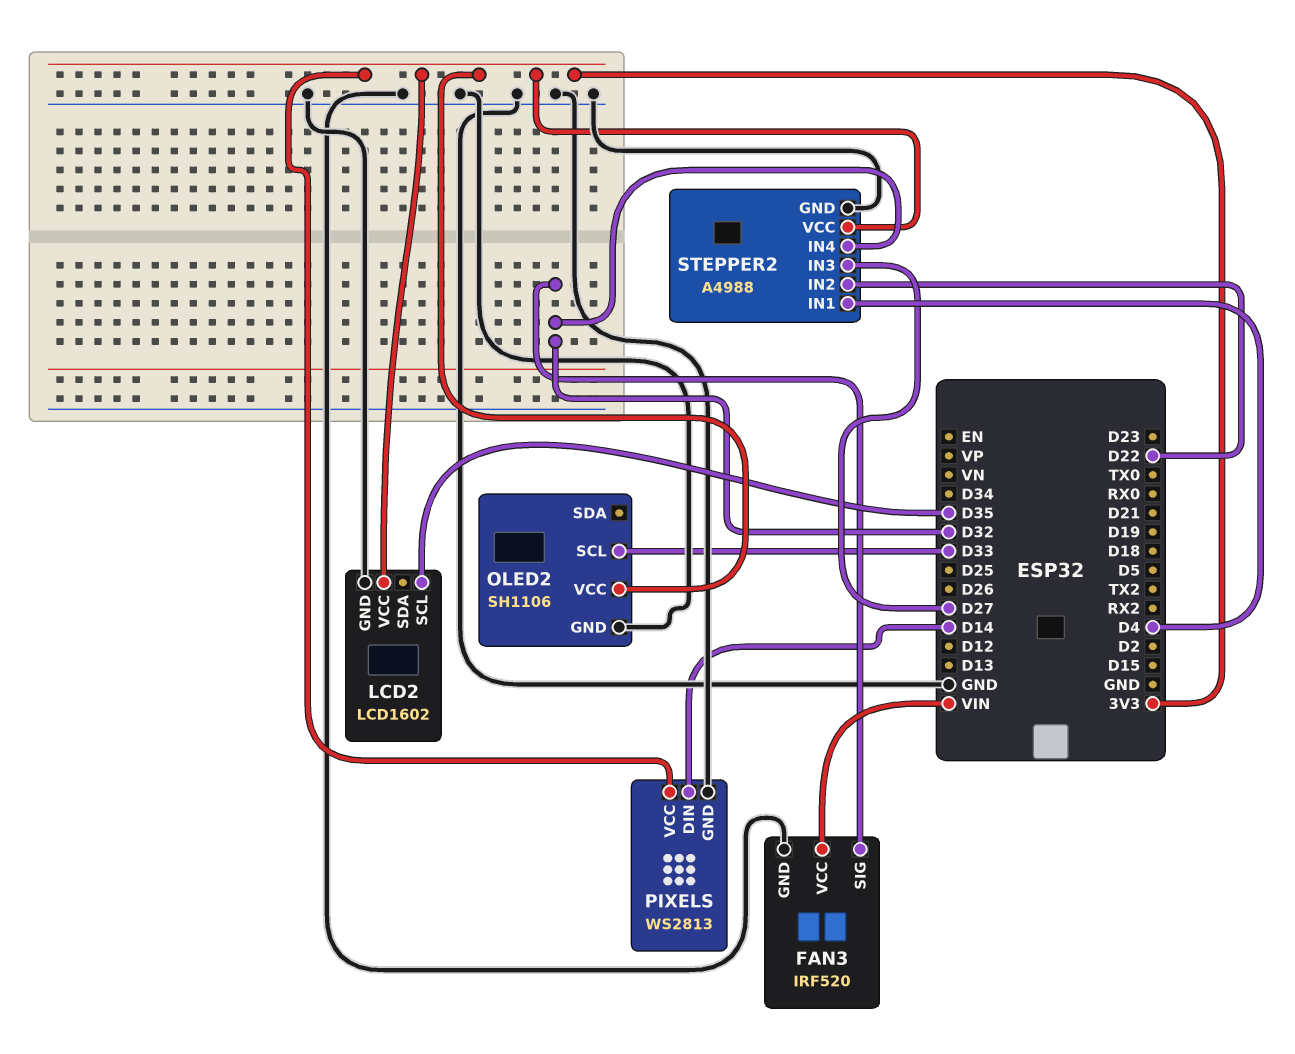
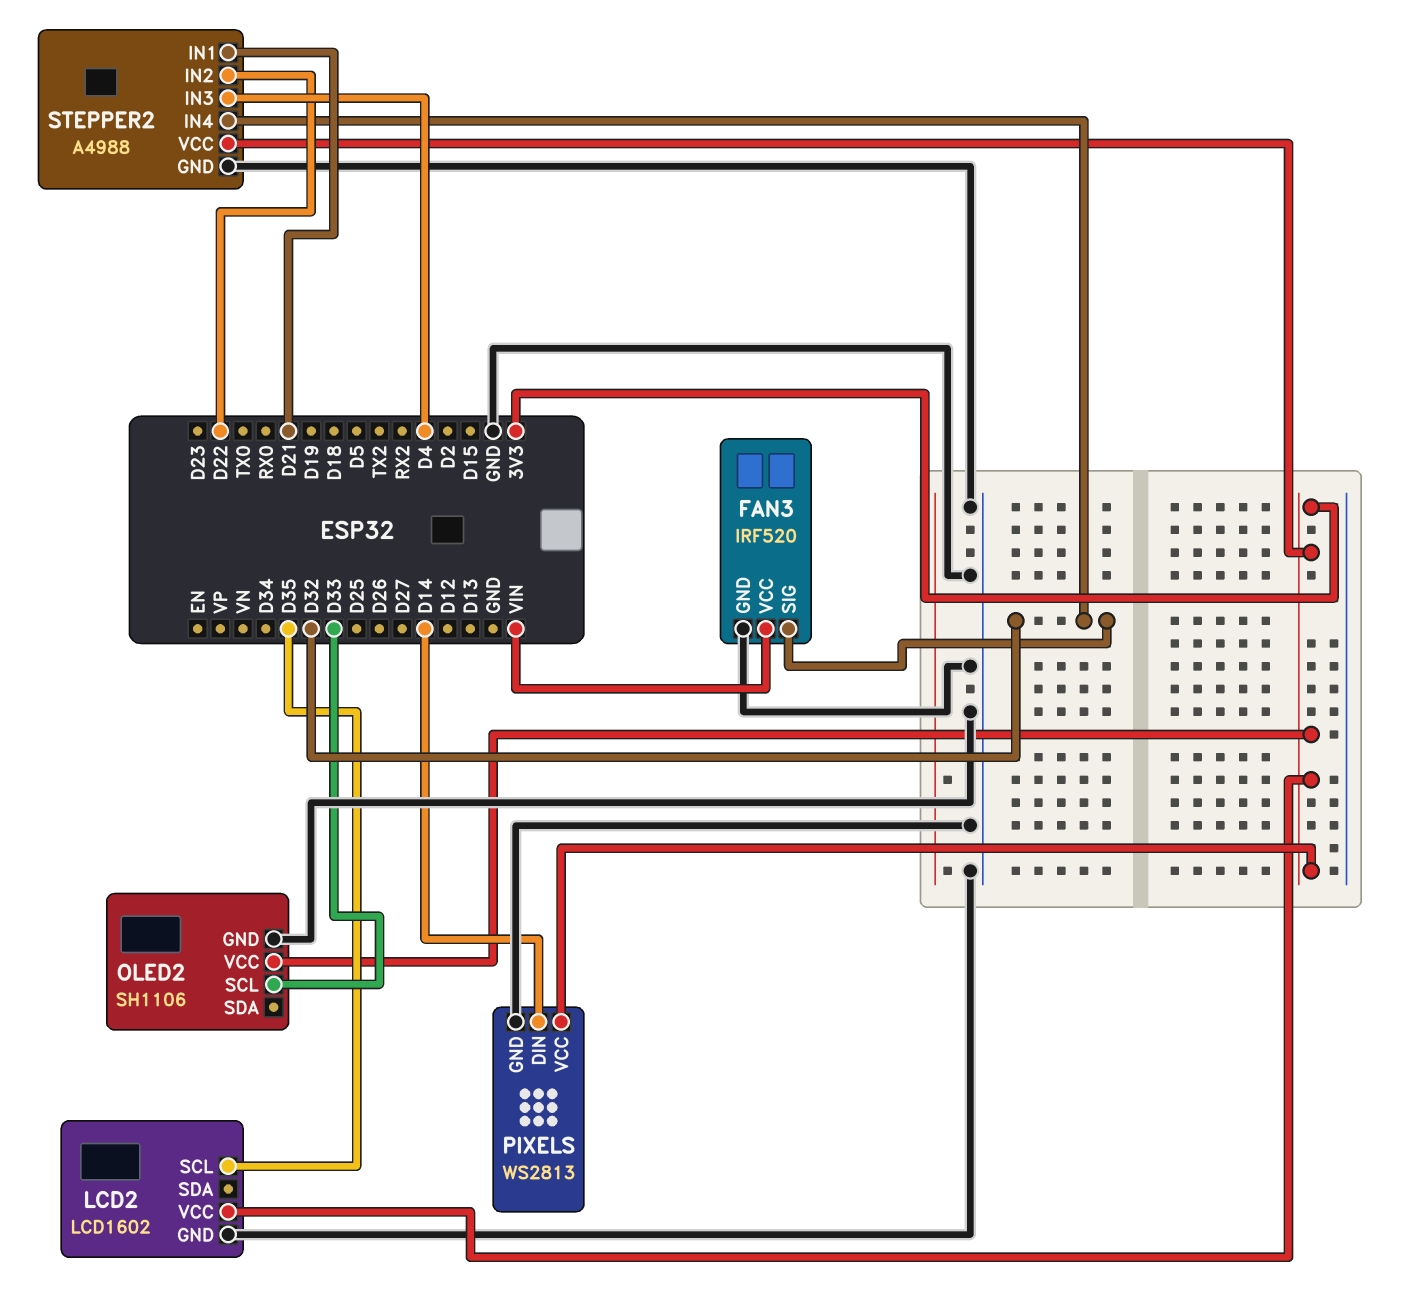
STEPPER2 pin IN1: D4 -> D21
STEPPER2 pin IN3: D27 -> D4

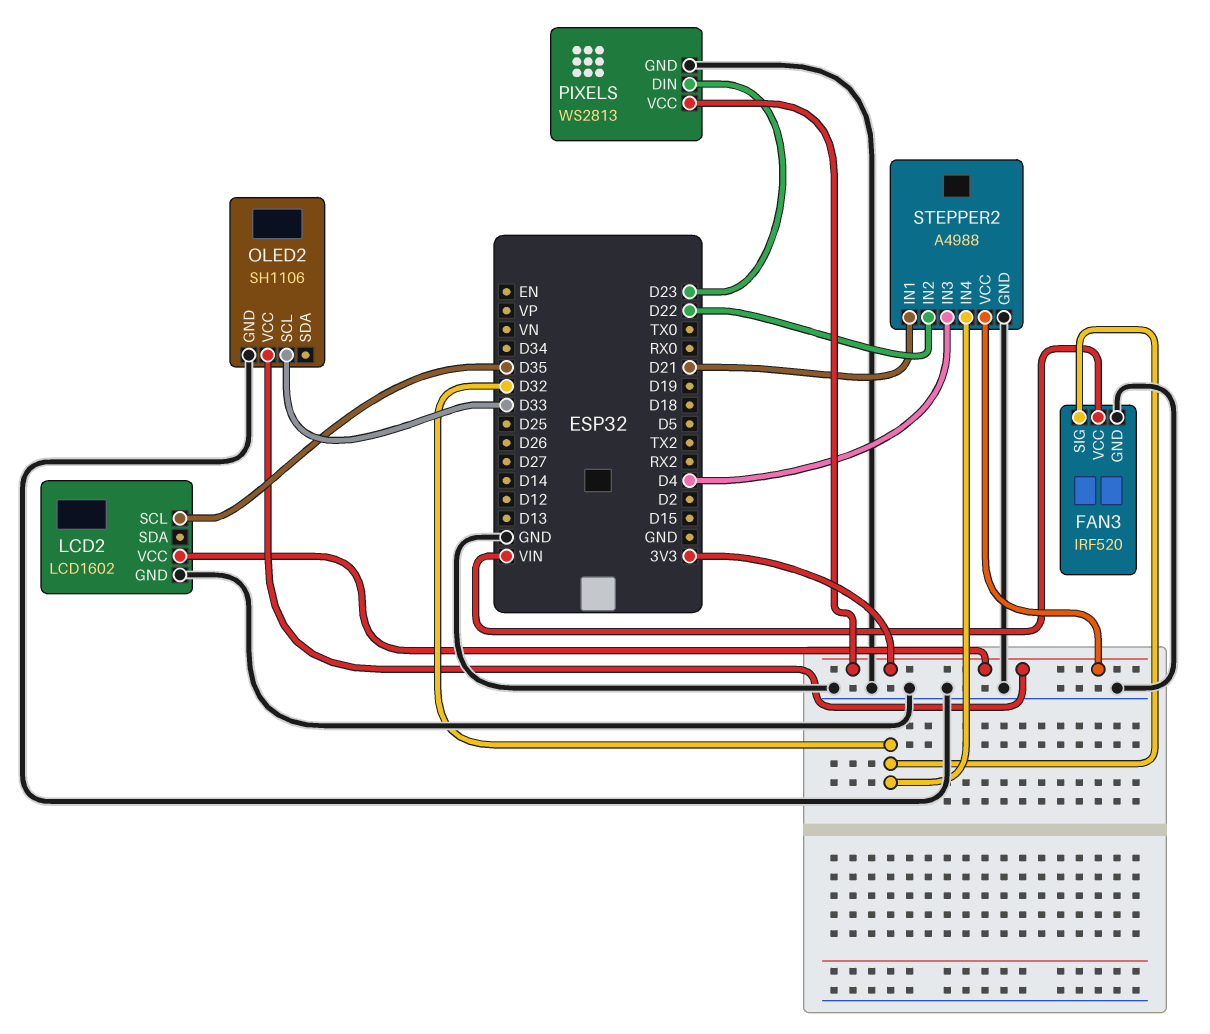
PIXELS pin DIN: D14 -> D23

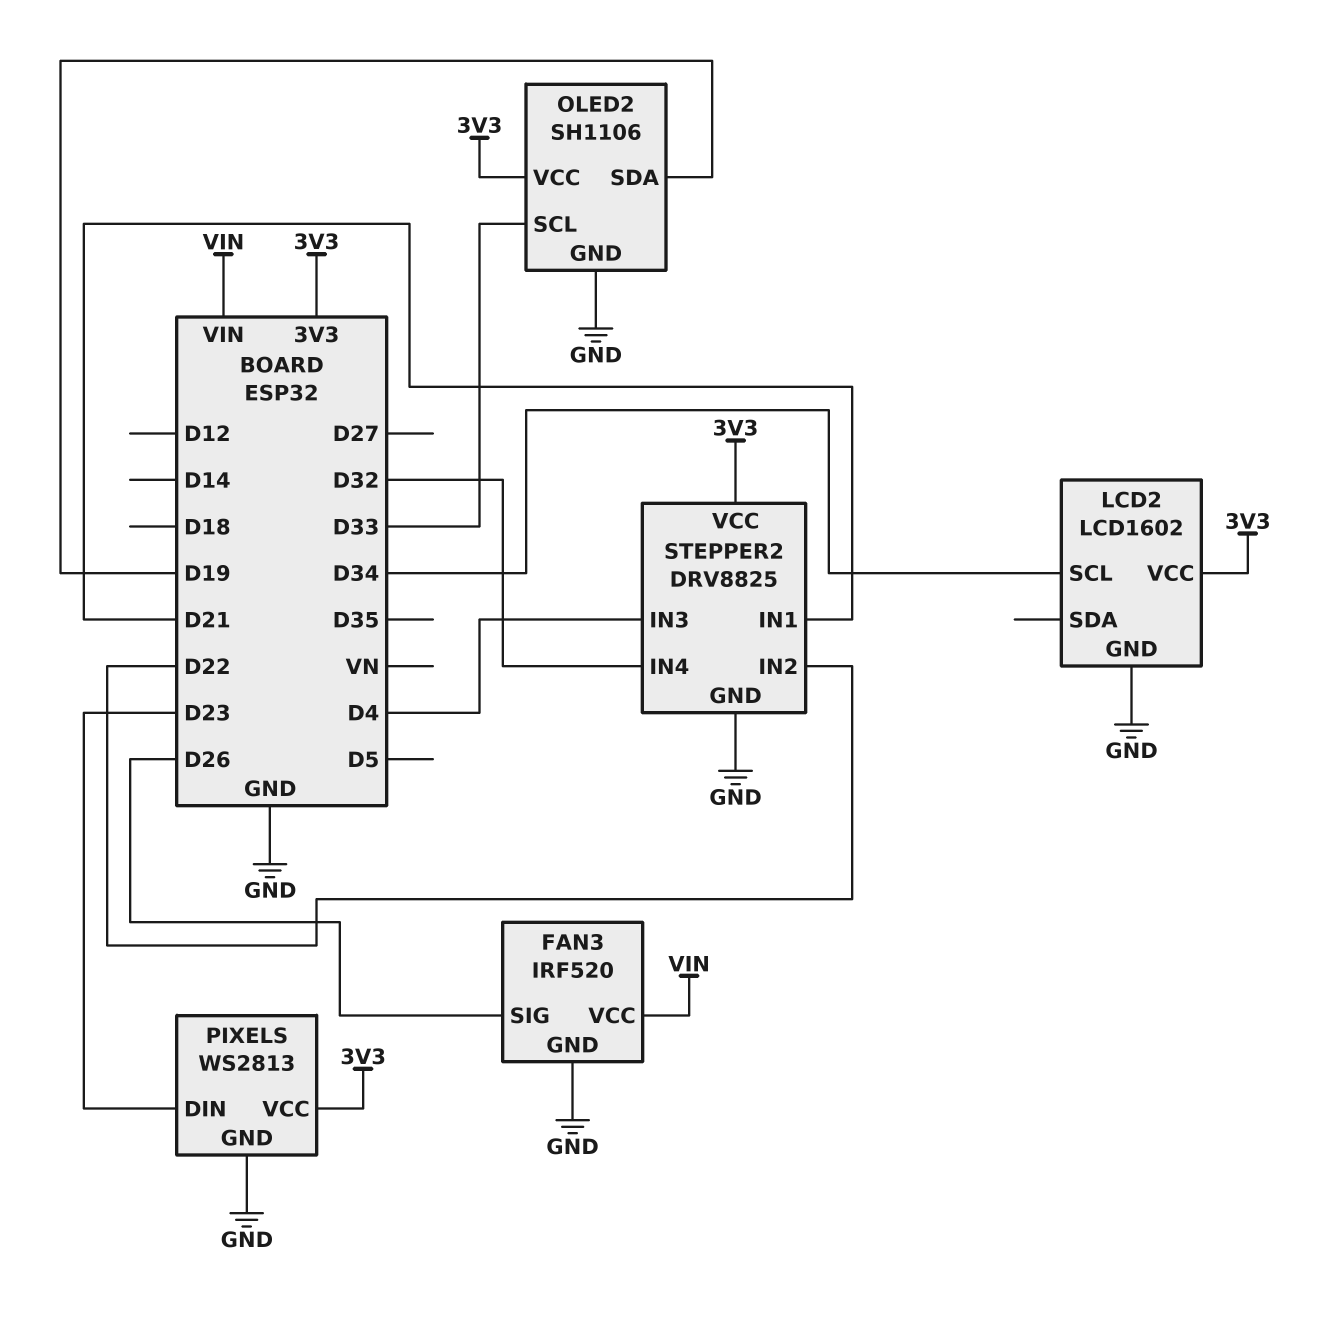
FAN3 pin SIG: D32 -> D26
LCD2 pin SCL: D35 -> D34
OLED2 pin SDA: none -> D19
STEPPER2: A4988 -> DRV8825

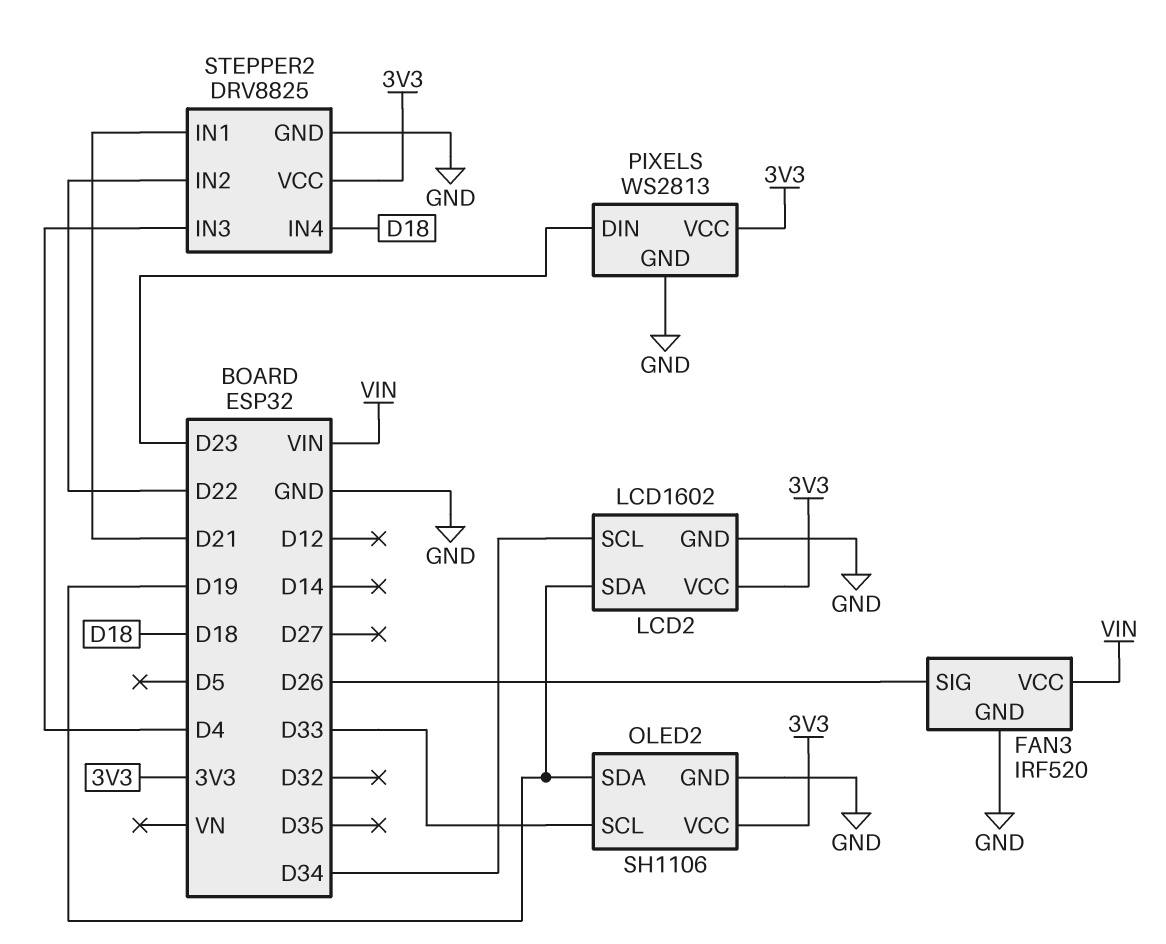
LCD2 pin SDA: none -> D19
STEPPER2 pin IN4: D32 -> D18

